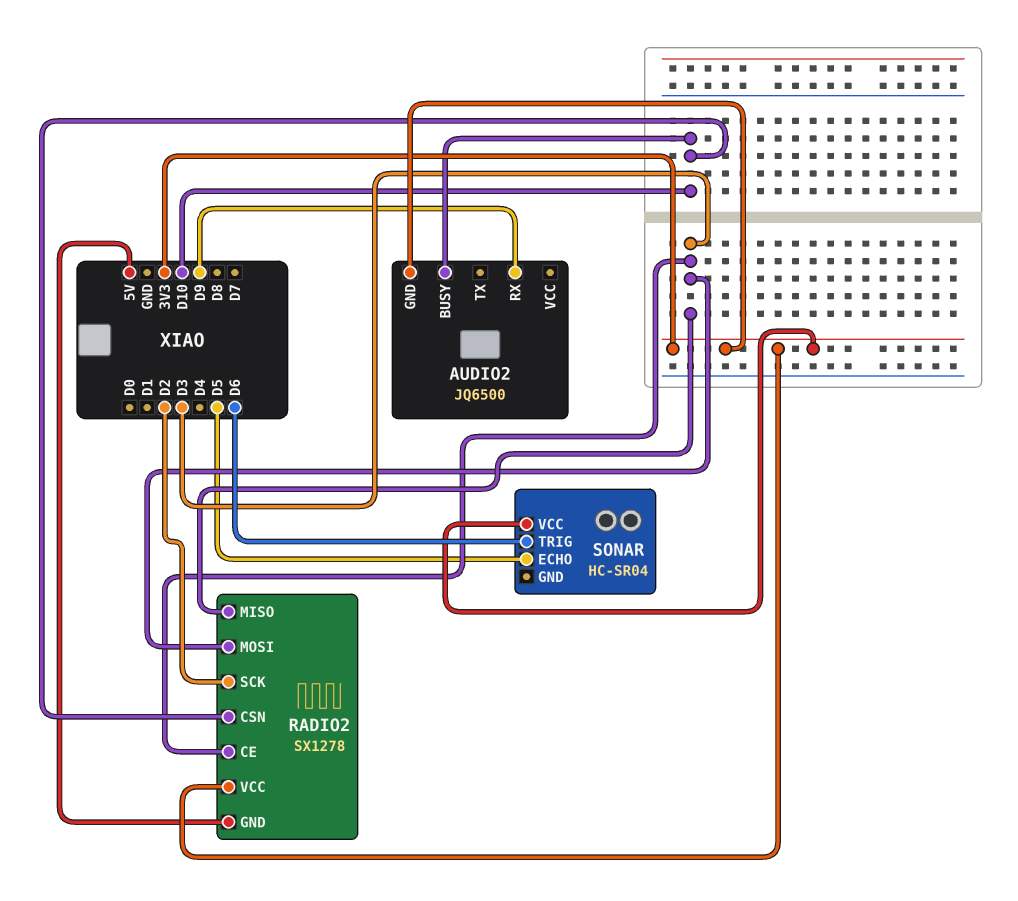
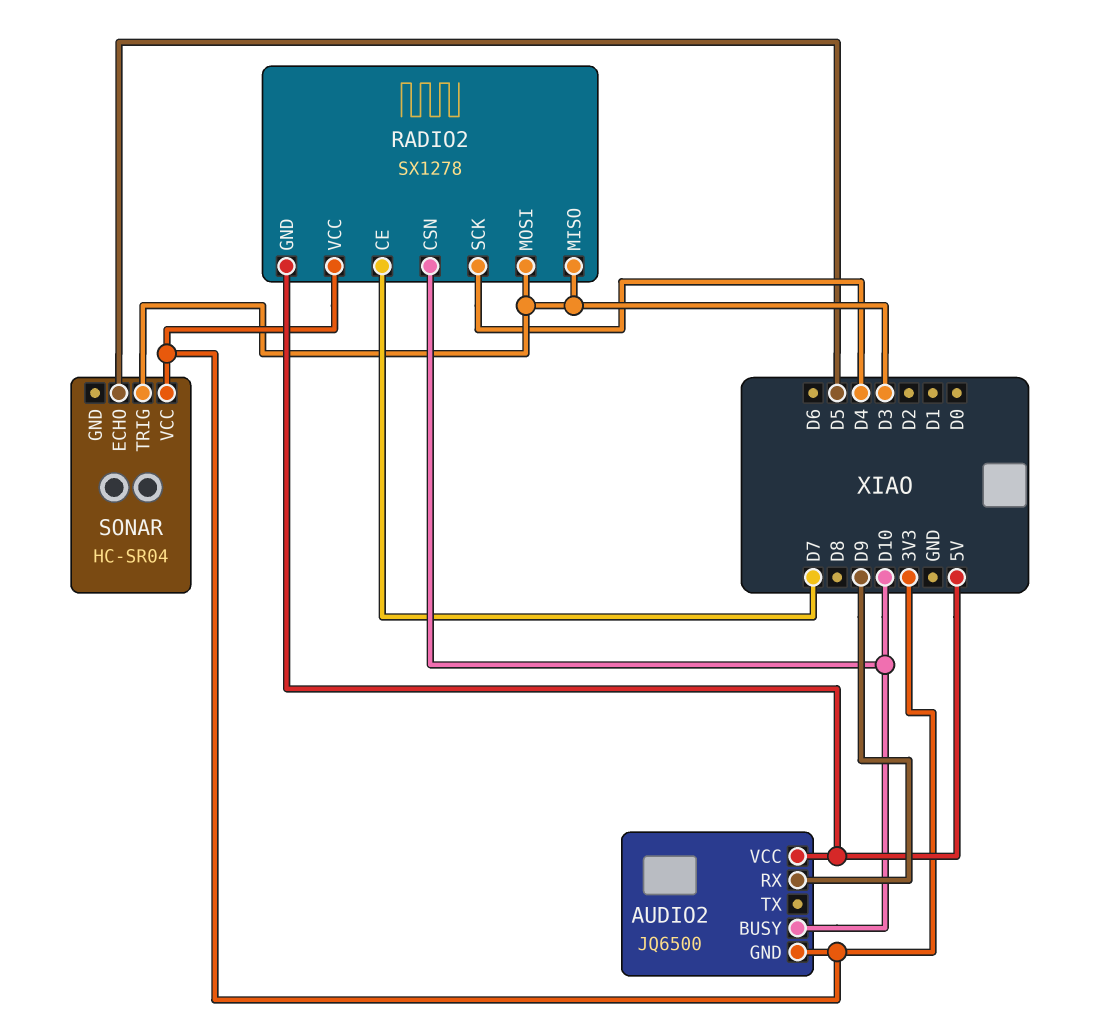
AUDIO2 pin VCC: none -> 5V
RADIO2 pin CE: D3 -> D7
RADIO2 pin SCK: D2 -> D4
SONAR pin TRIG: D6 -> D3

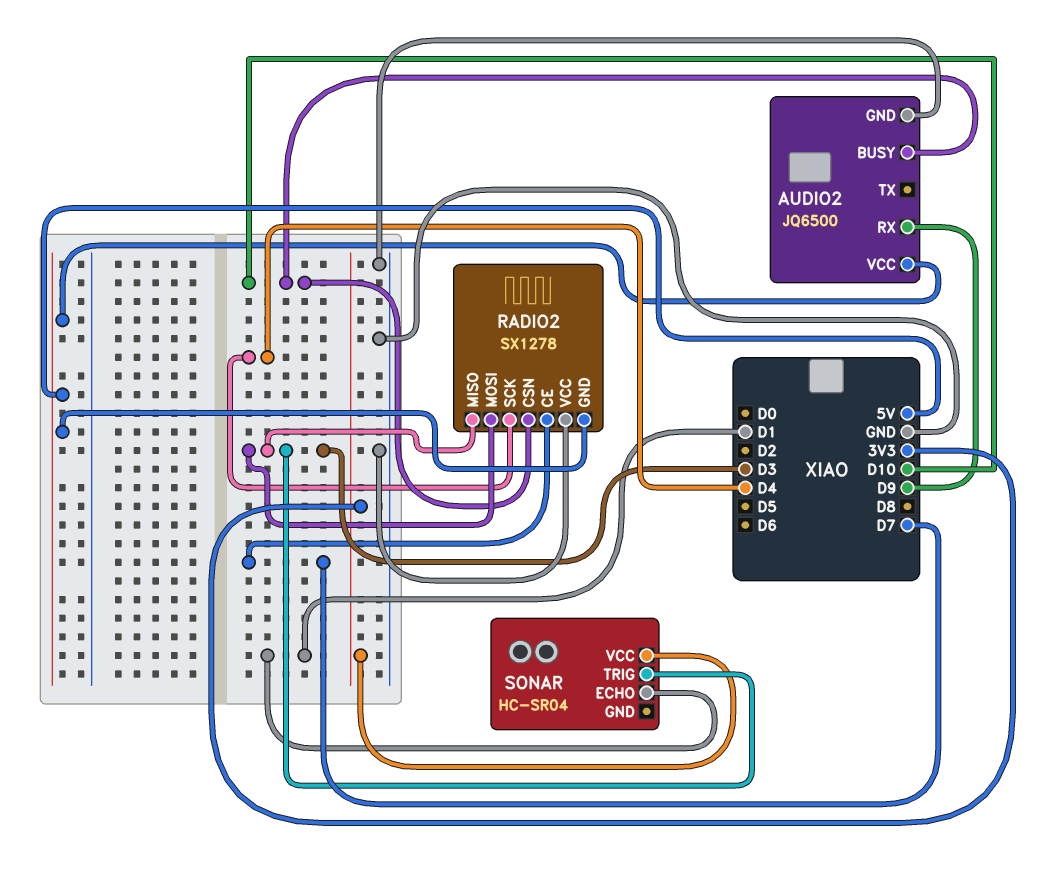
AUDIO2 pin GND: 3V3 -> GND
RADIO2 pin VCC: 3V3 -> GND
SONAR pin ECHO: D5 -> D1

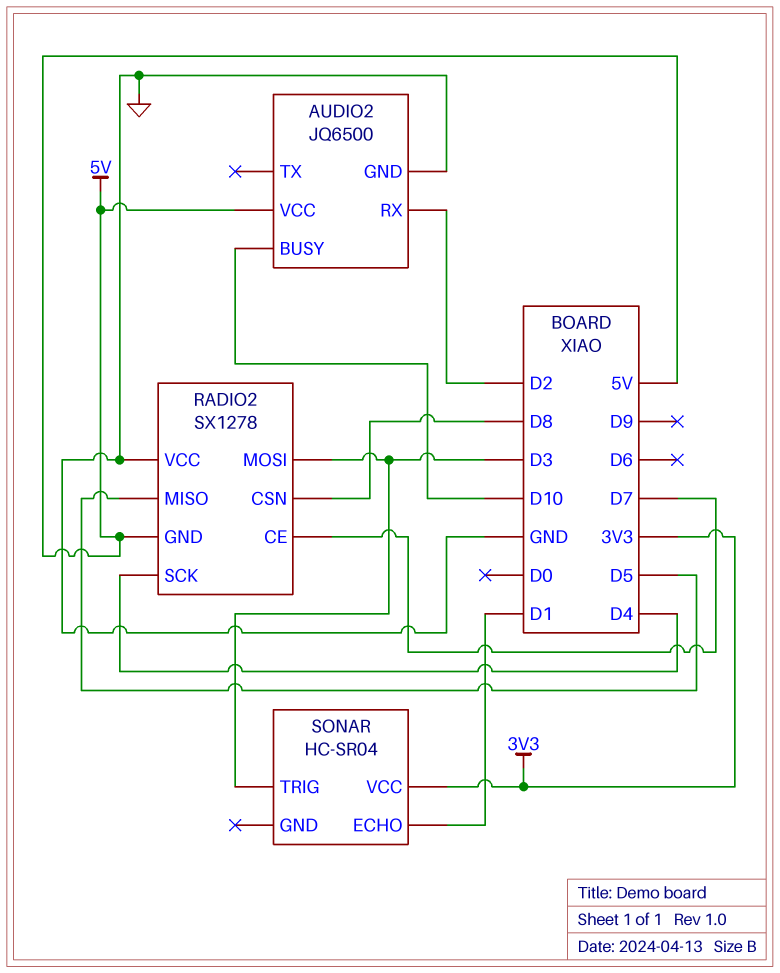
AUDIO2 pin RX: D9 -> D2
RADIO2 pin CSN: D10 -> D8
RADIO2 pin MISO: D3 -> D5

